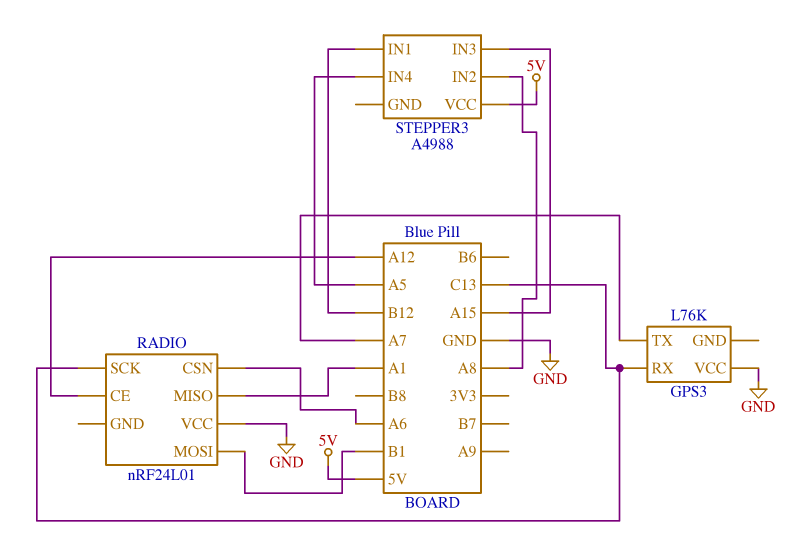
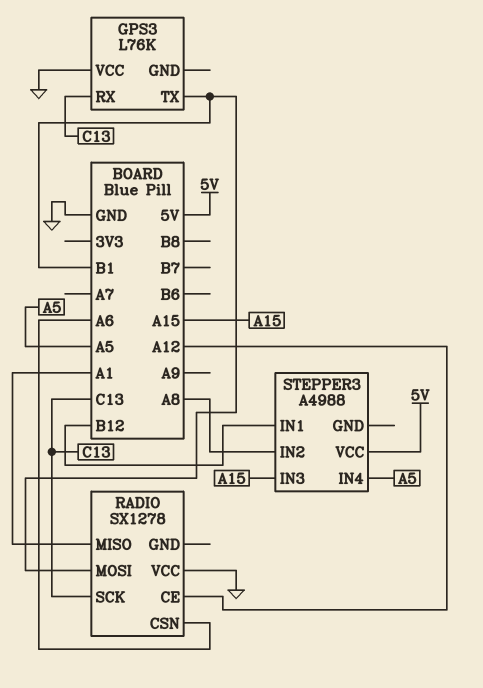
GPS3 pin TX: A7 -> B1
RADIO: nRF24L01 -> SX1278

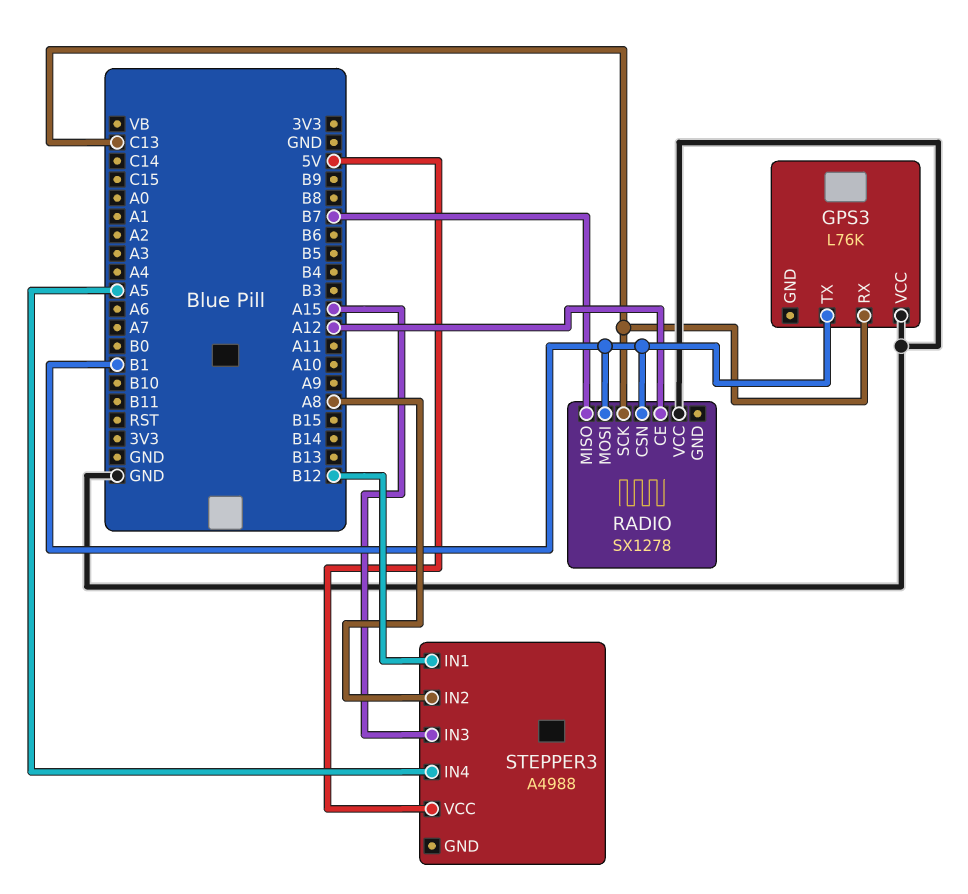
RADIO pin CSN: A6 -> B1
RADIO pin MISO: A1 -> B7

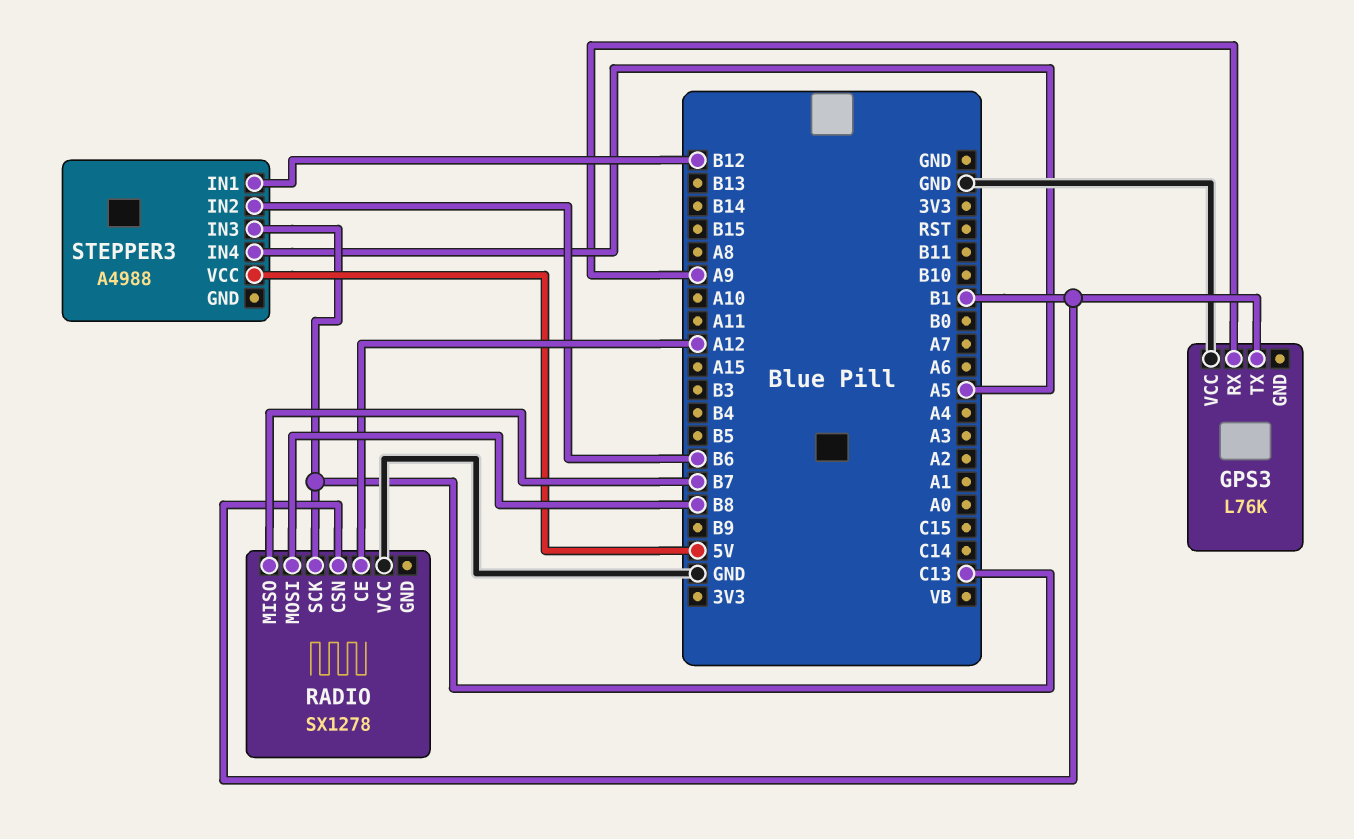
GPS3 pin RX: C13 -> A9
RADIO pin MOSI: B1 -> B8
STEPPER3 pin IN2: A8 -> B6
STEPPER3 pin IN3: A15 -> C13

